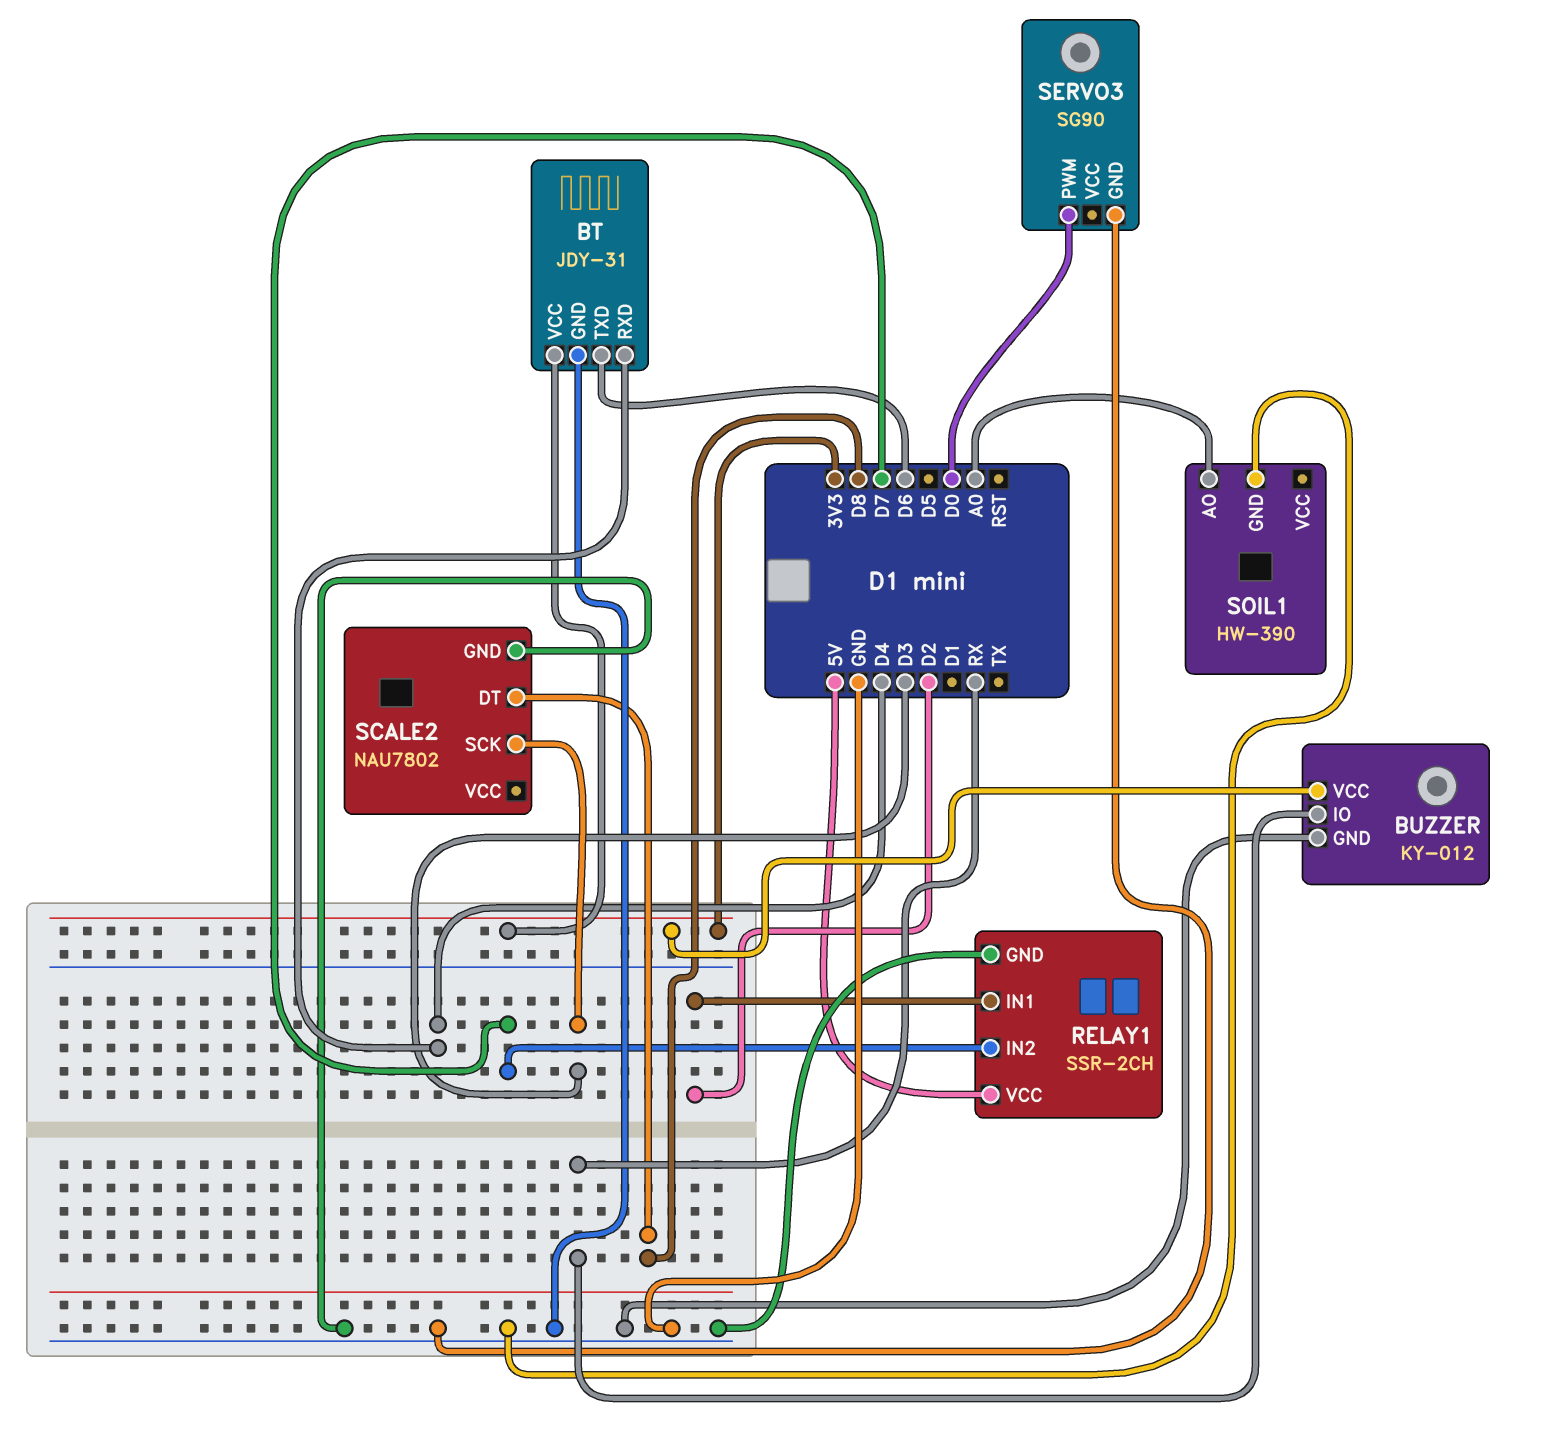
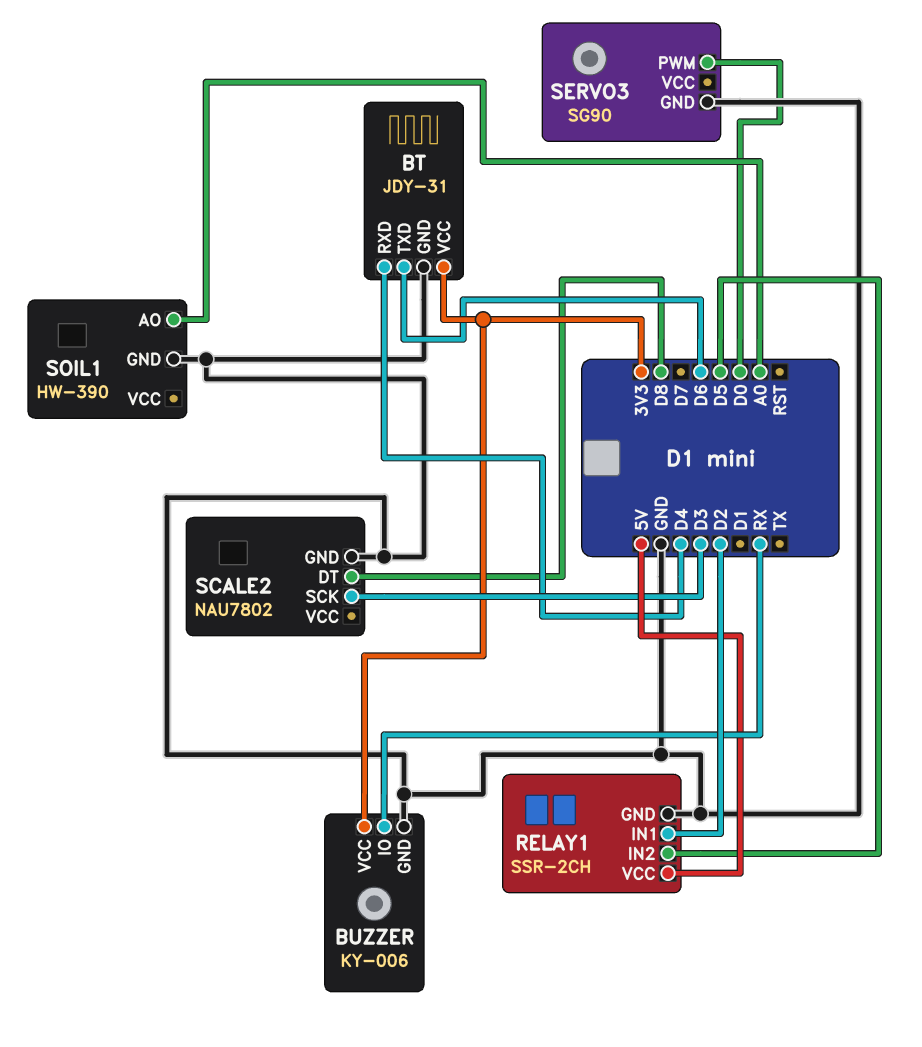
BUZZER: KY-012 -> KY-006
RELAY1 pin IN2: D7 -> D5

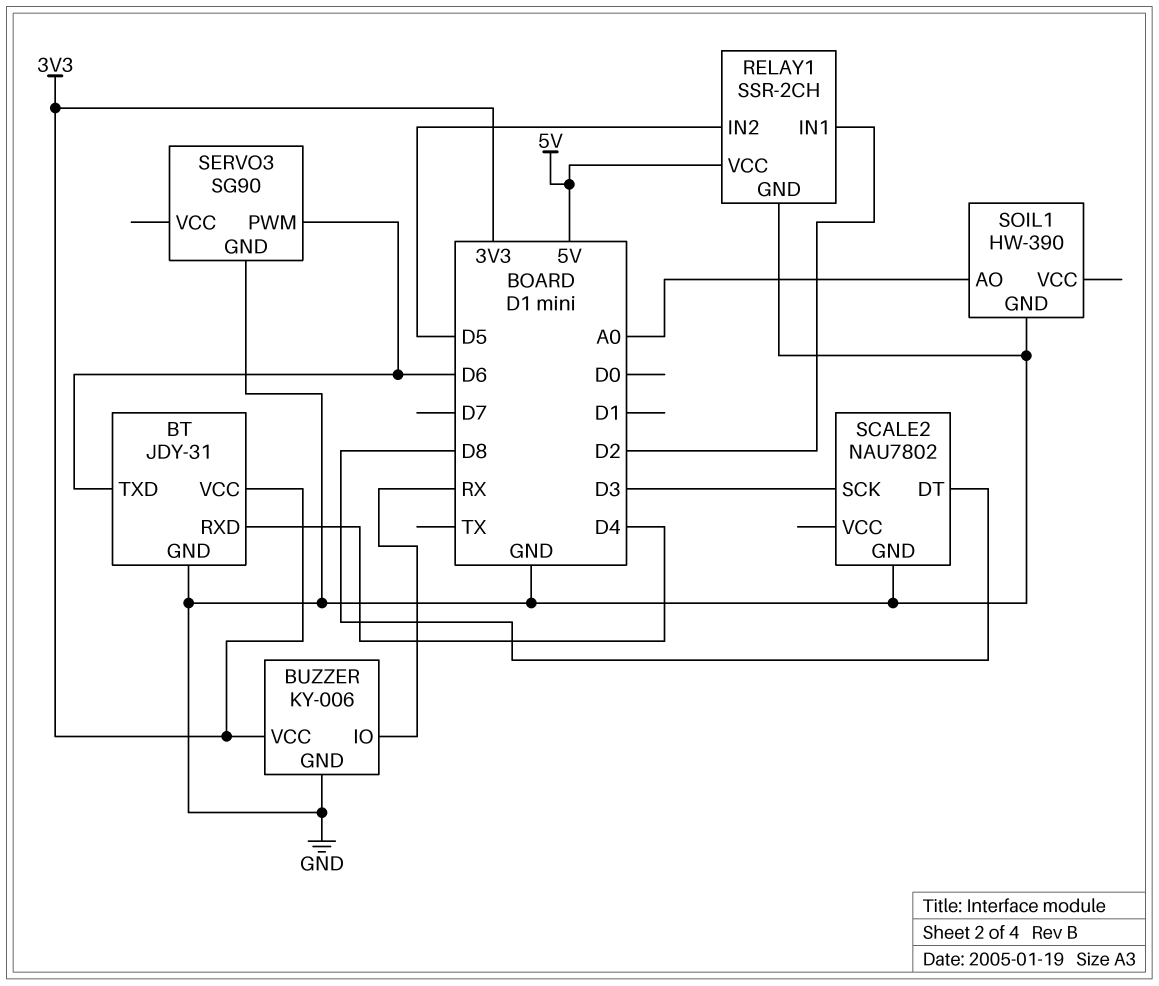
SERVO3 pin PWM: D0 -> D6

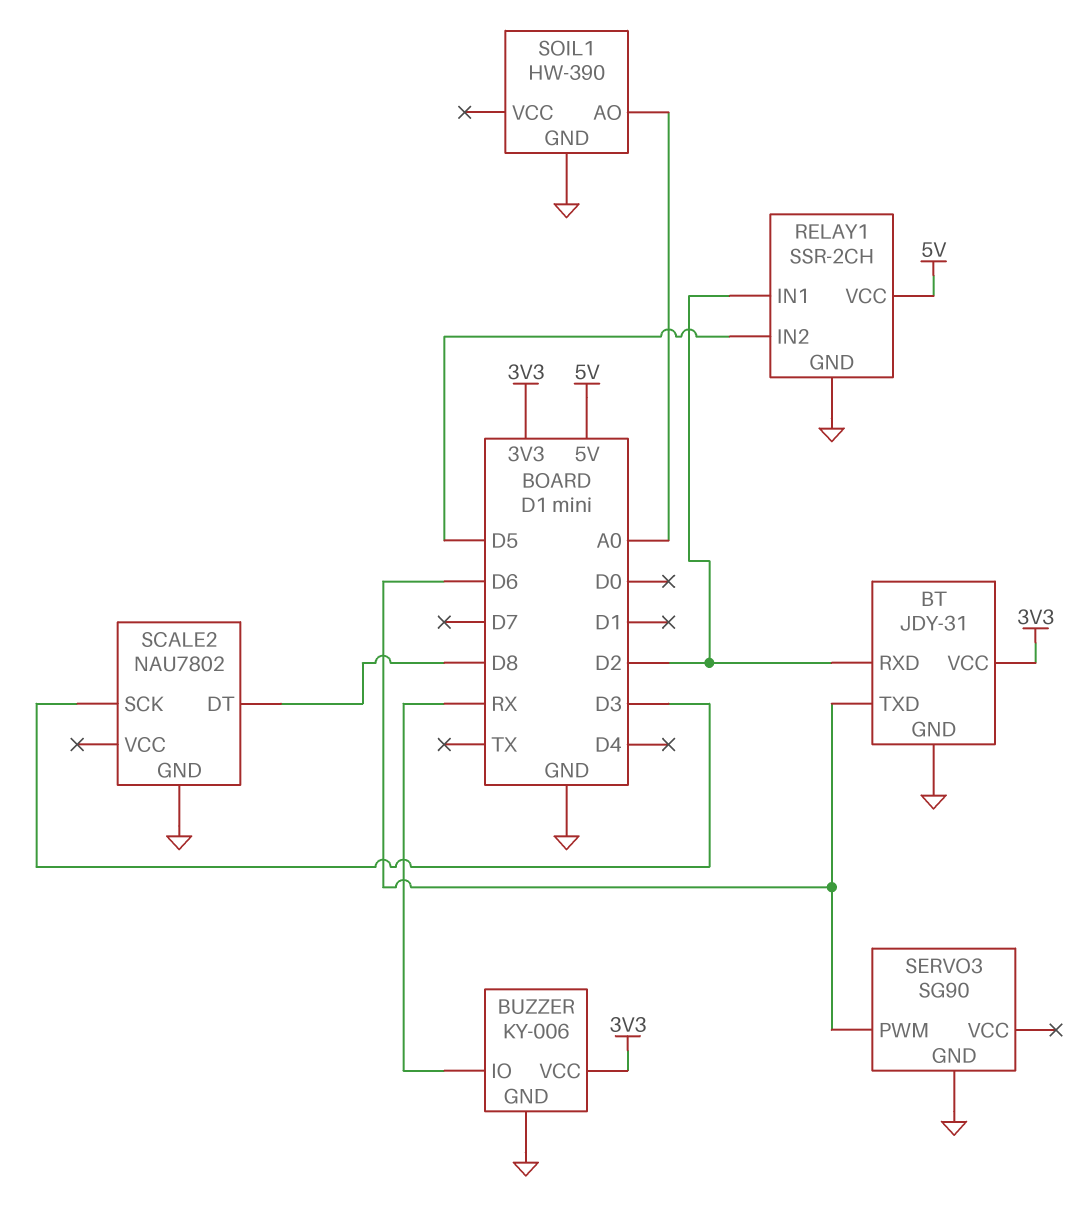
BT pin RXD: D4 -> D2

